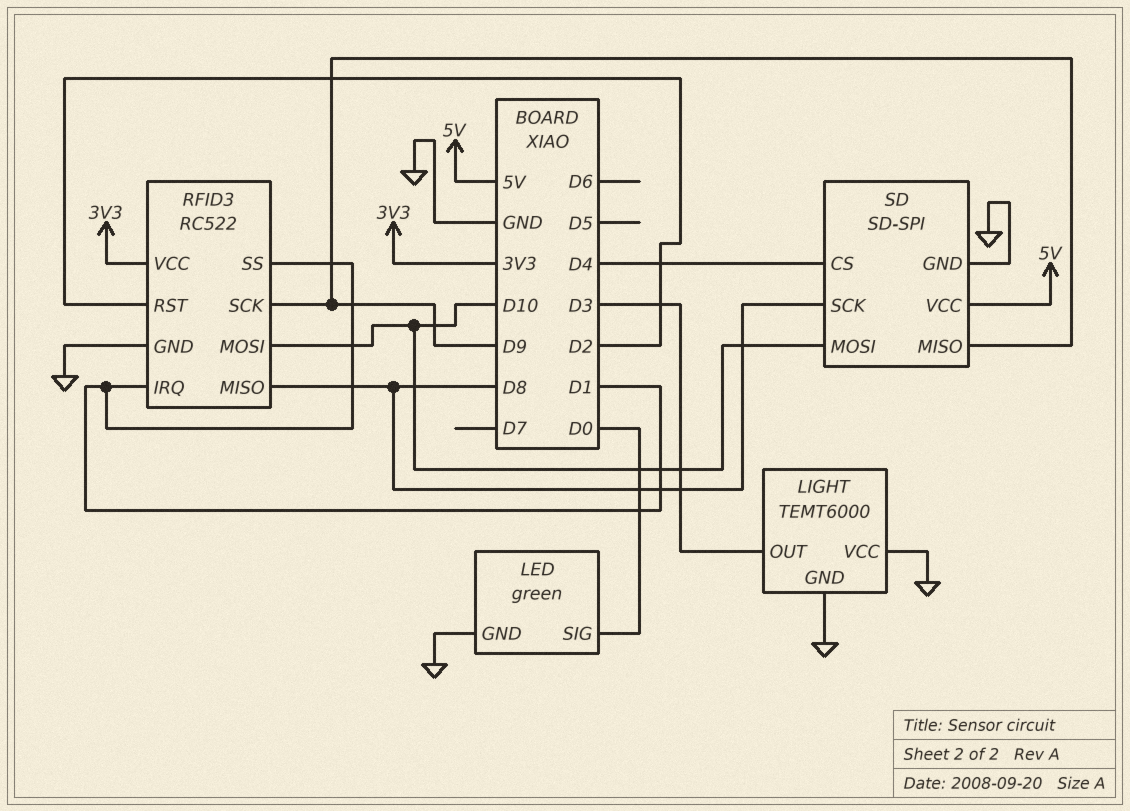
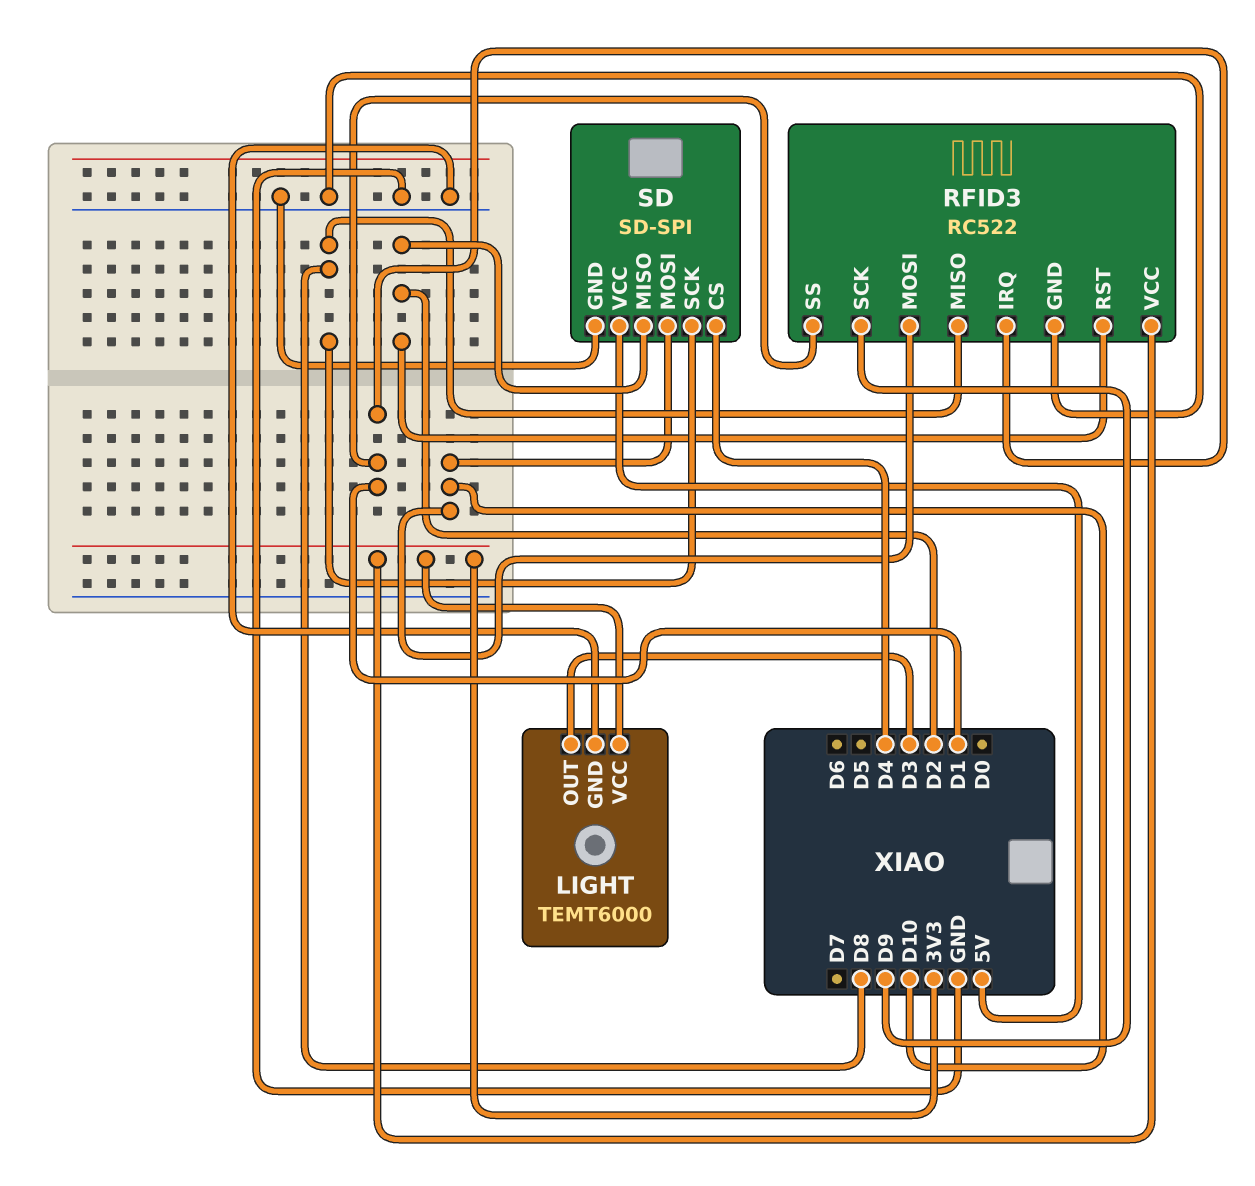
LED: green -> none
LED pin GND: GND -> none
LED pin SIG: D0 -> none
LIGHT pin VCC: GND -> 3V3
SD pin MISO: D9 -> D2

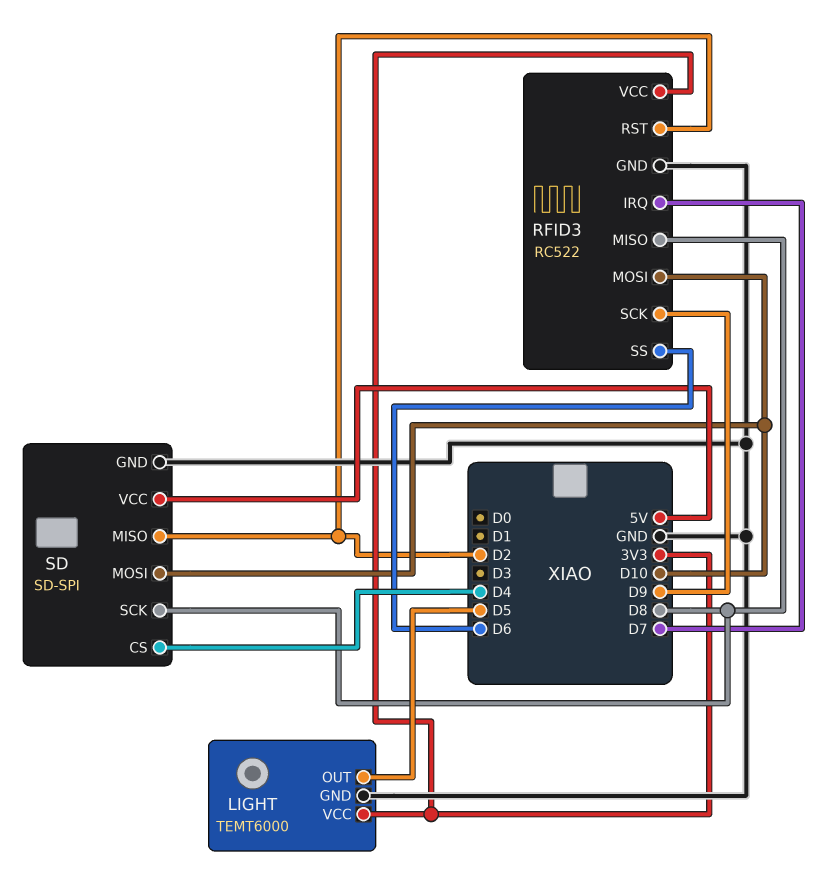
LIGHT pin OUT: D3 -> D5
RFID3 pin IRQ: D1 -> D7
RFID3 pin SS: D1 -> D6

